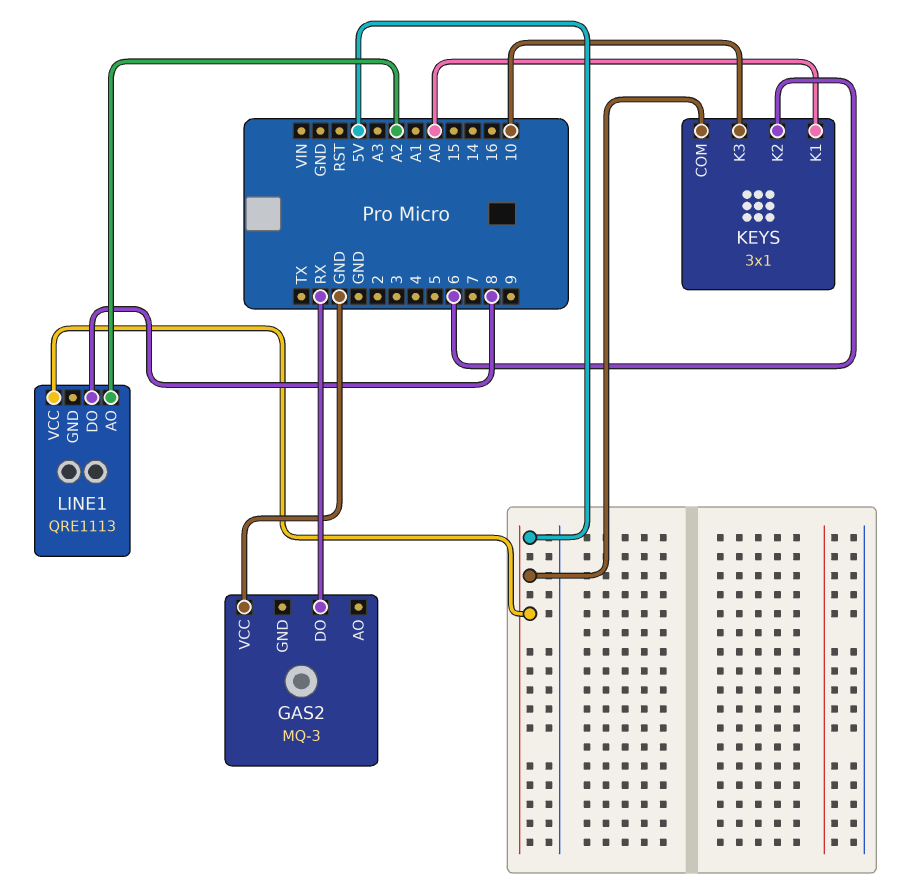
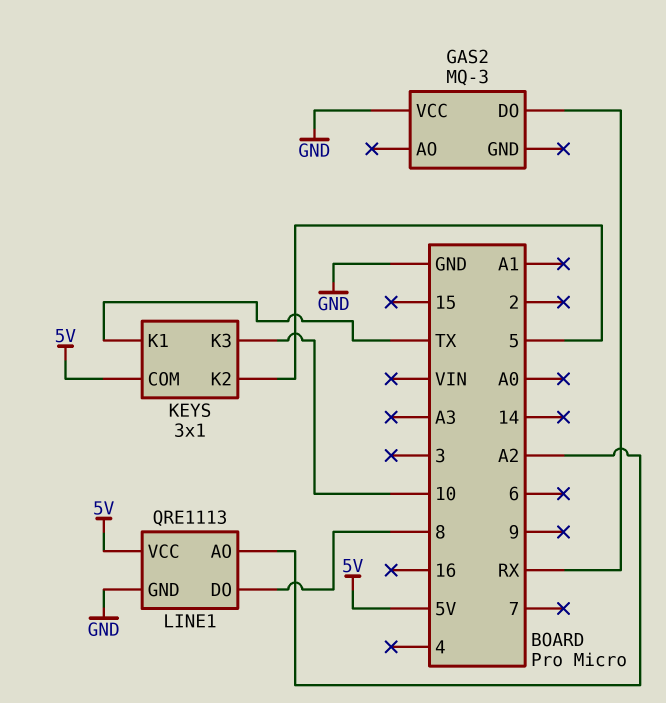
KEYS pin K1: A0 -> TX
KEYS pin K2: 6 -> 5
LINE1 pin GND: none -> GND

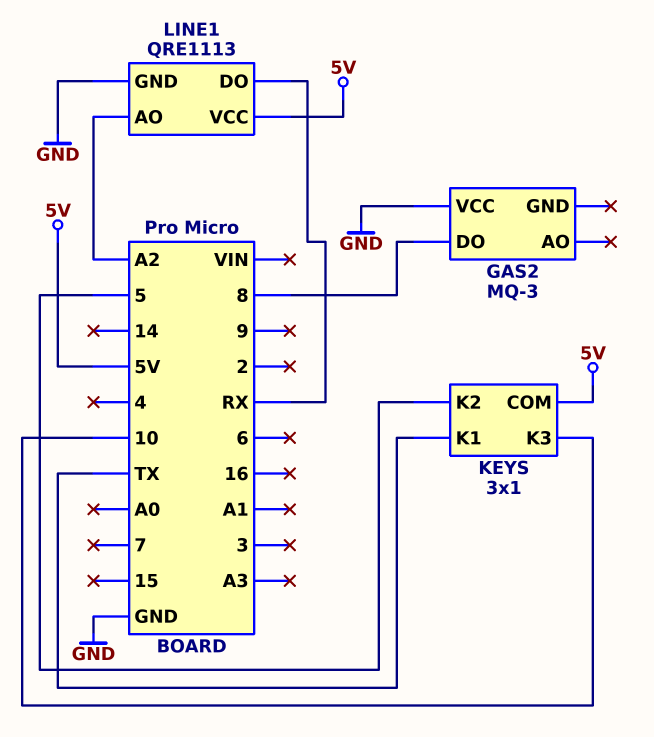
GAS2 pin DO: RX -> 8
LINE1 pin DO: 8 -> RX

